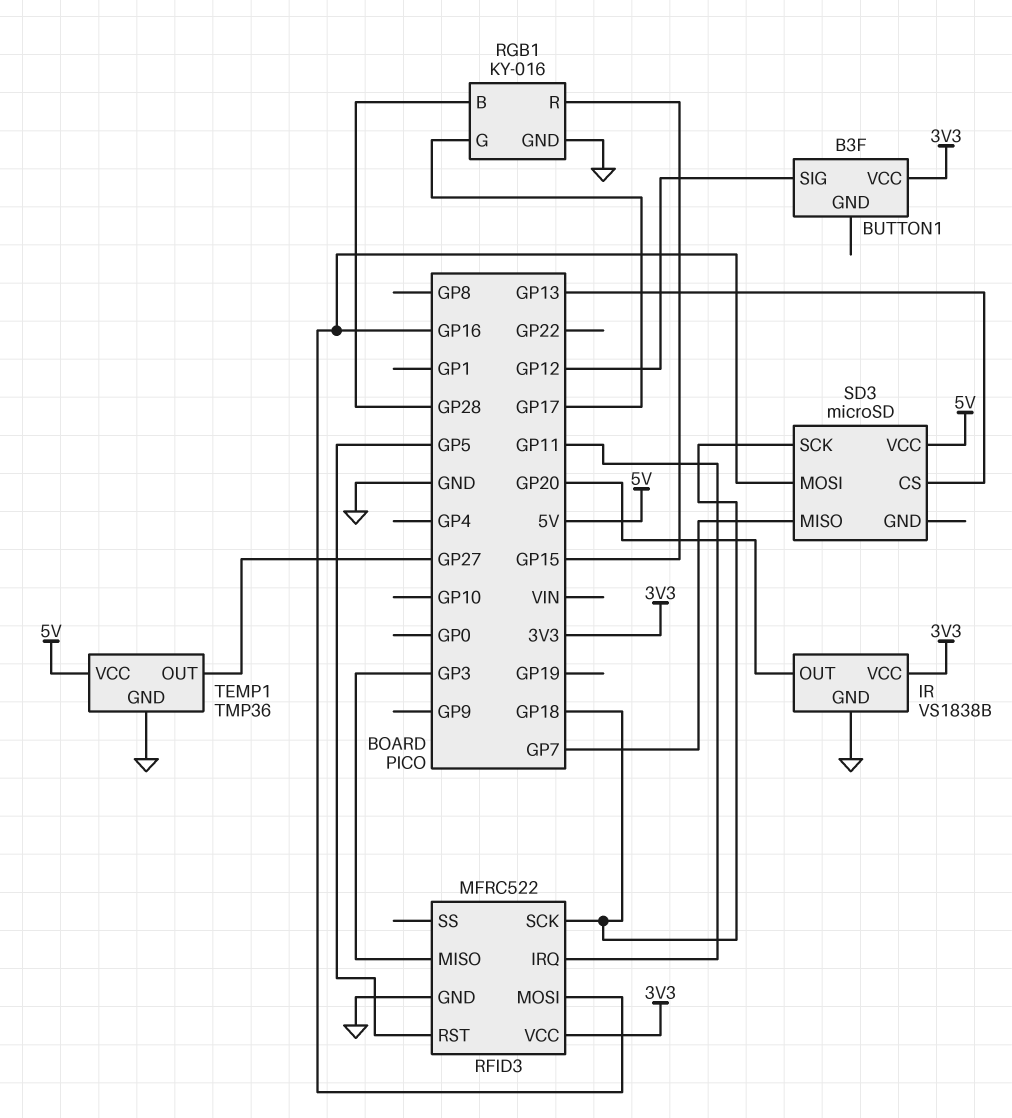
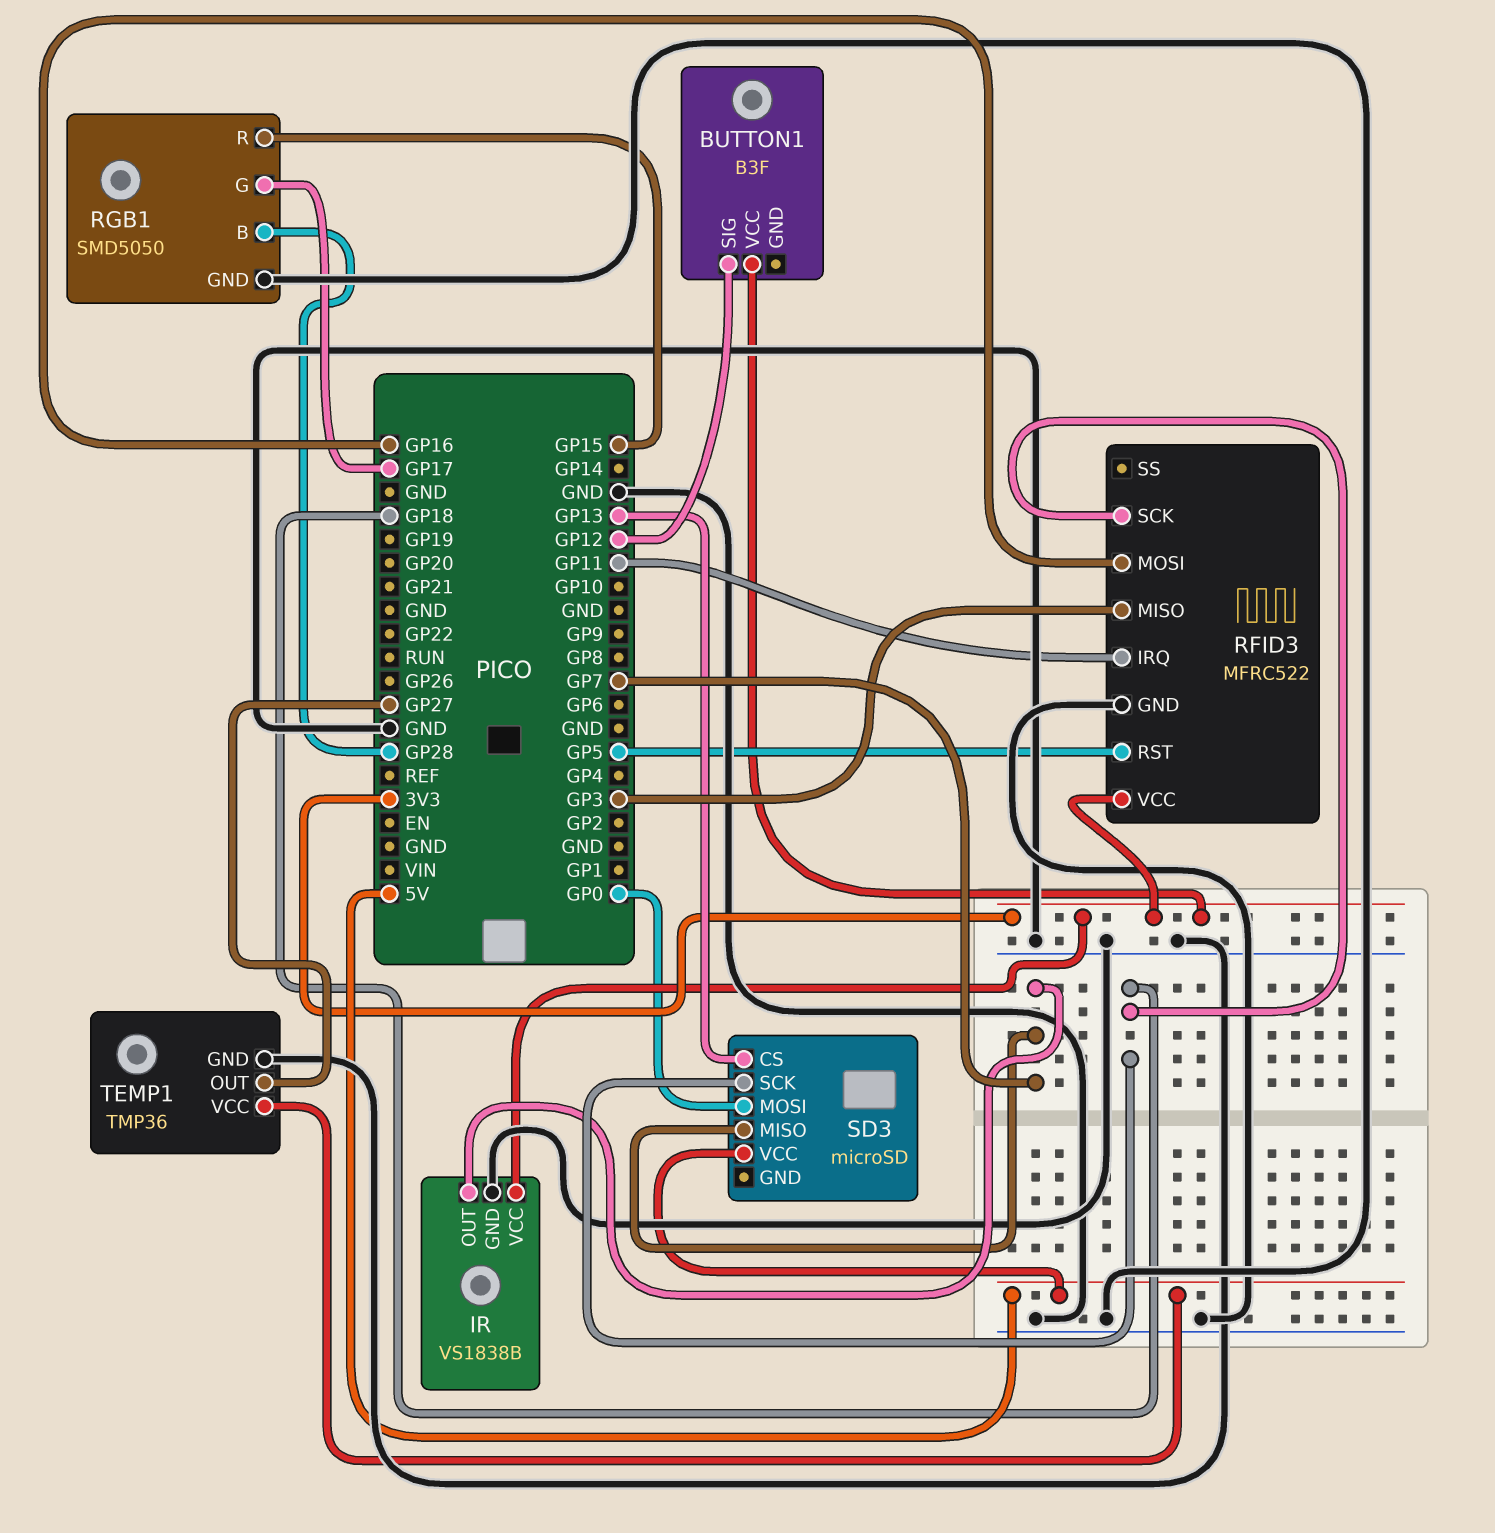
IR pin OUT: GP20 -> GP7
RGB1: KY-016 -> SMD5050
SD3 pin MOSI: GP16 -> GP0

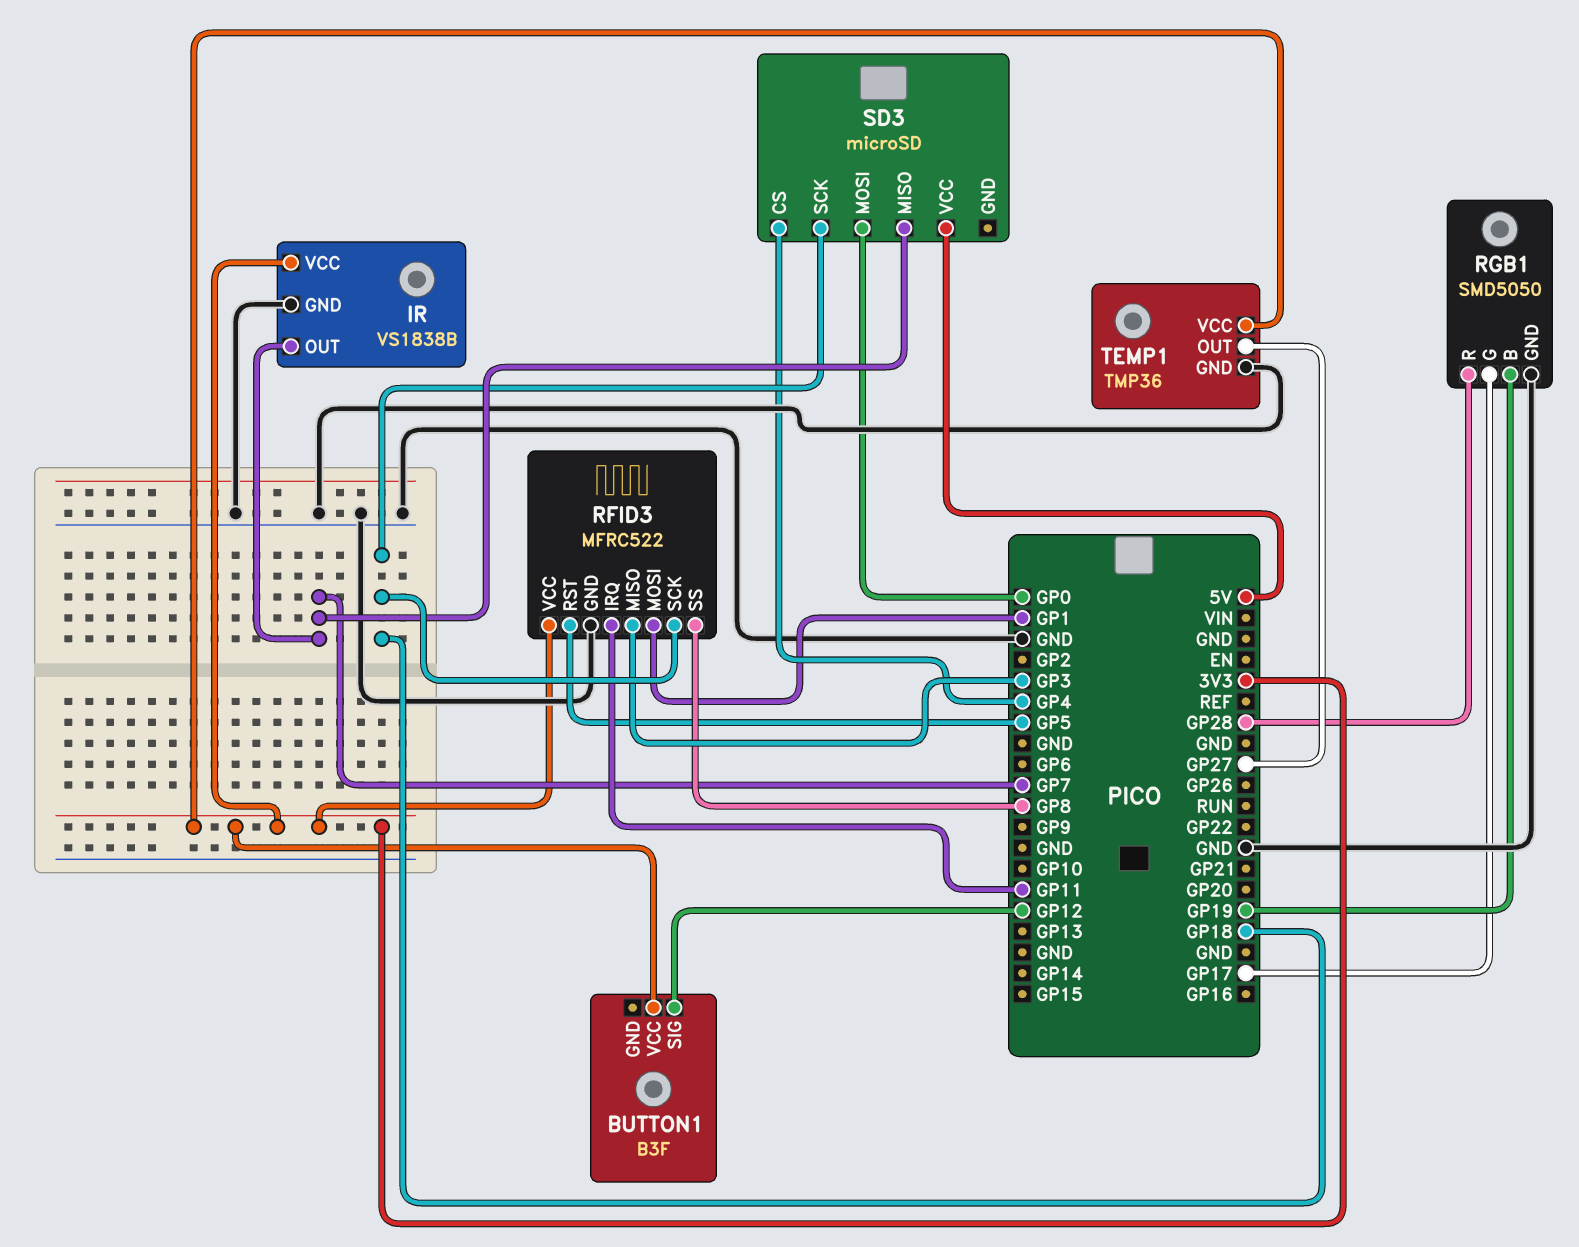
RFID3 pin MOSI: GP16 -> GP1
RFID3 pin SS: none -> GP8
RGB1 pin B: GP28 -> GP19
RGB1 pin R: GP15 -> GP28
SD3 pin CS: GP13 -> GP4
TEMP1 pin VCC: 5V -> 3V3

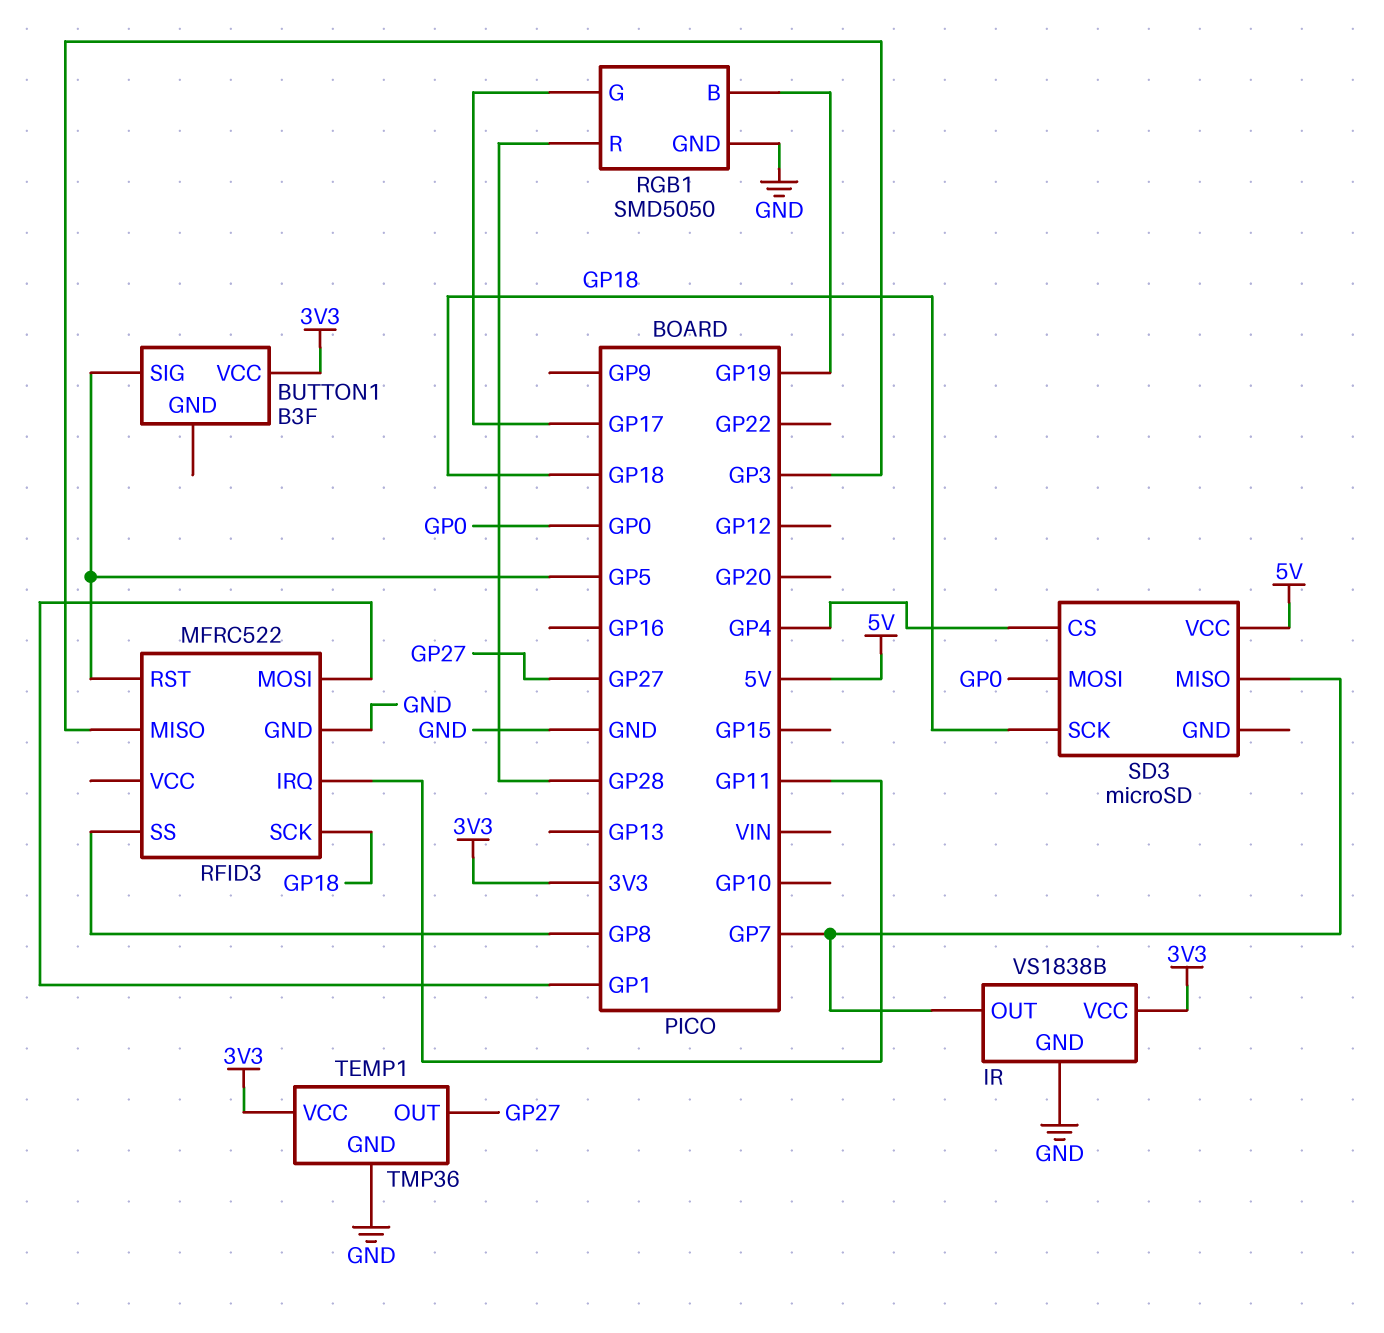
BUTTON1 pin SIG: GP12 -> GP5
RFID3 pin VCC: 3V3 -> none

